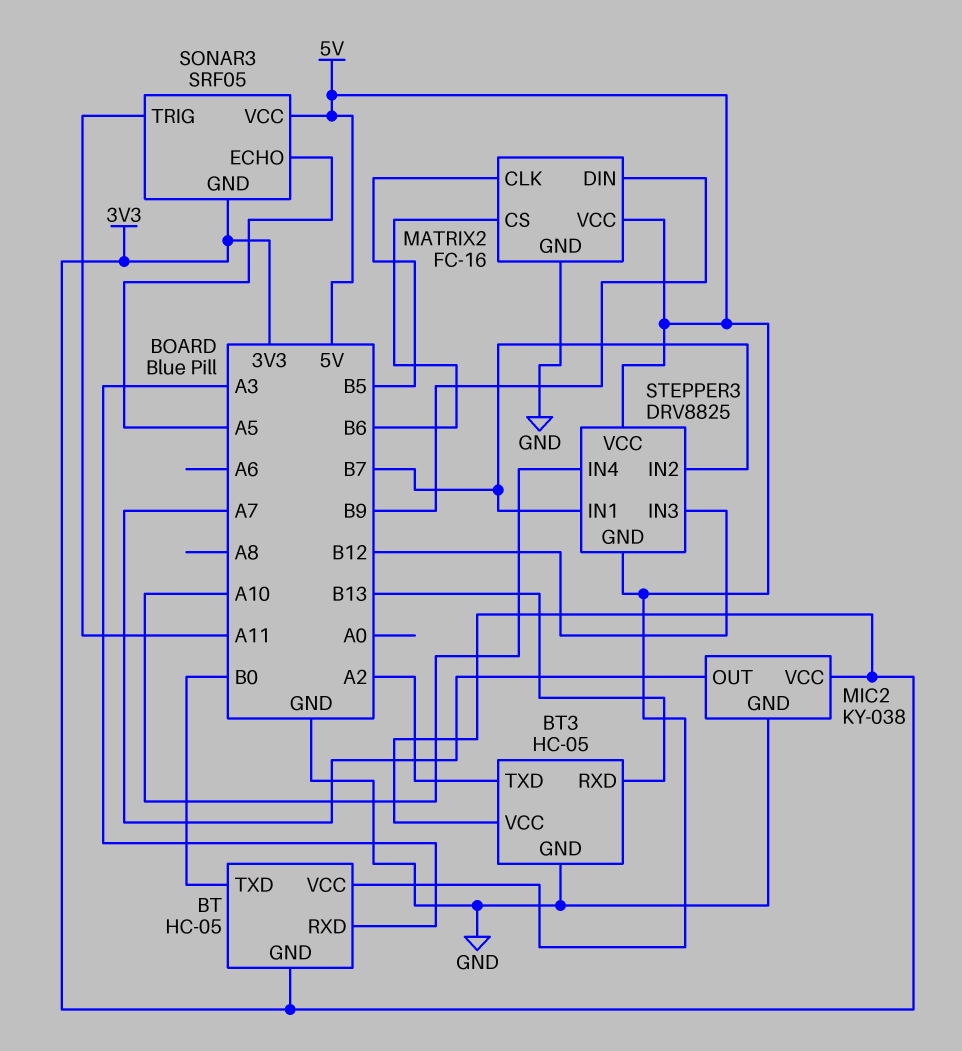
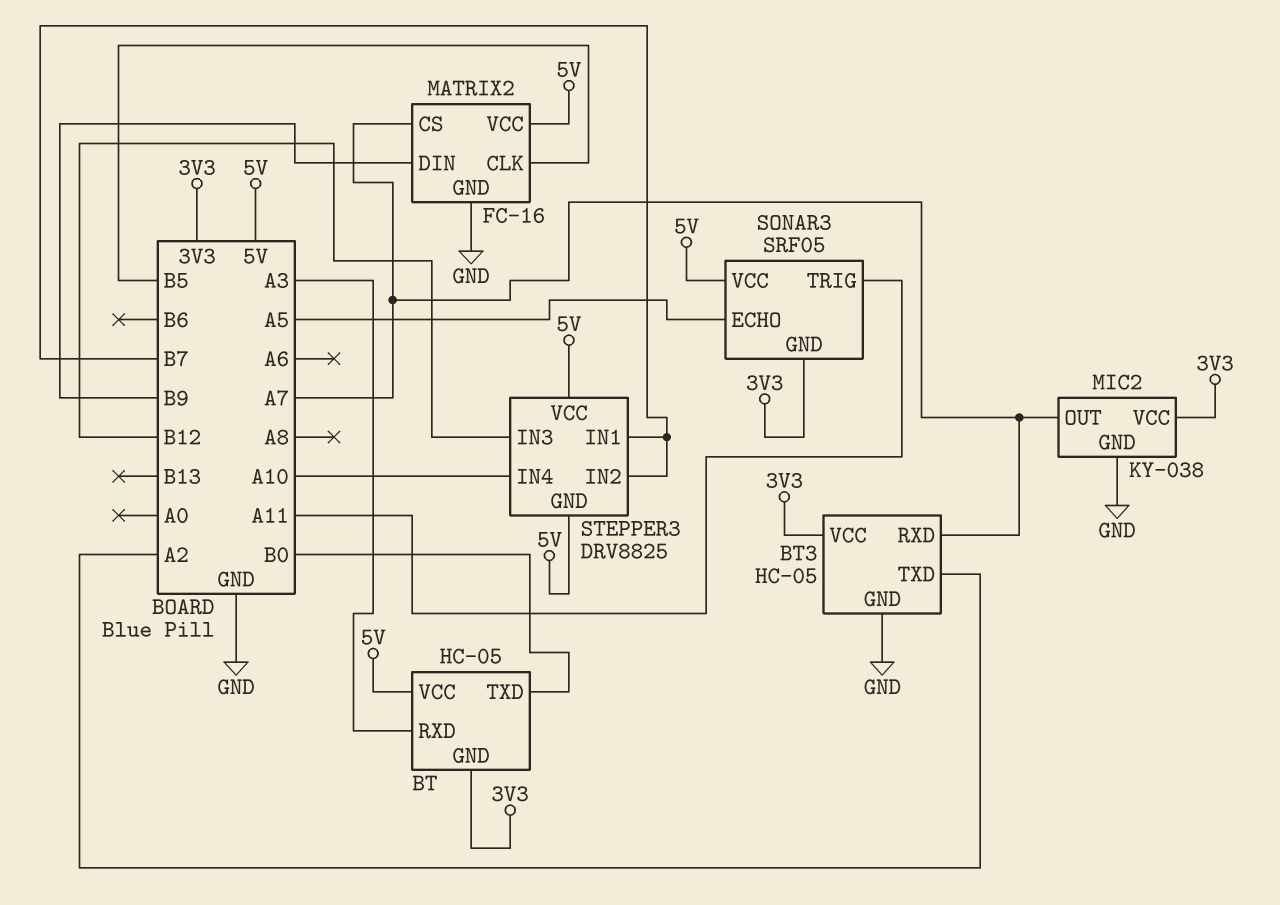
BT3 pin RXD: B13 -> A7
MATRIX2 pin CS: B6 -> A7

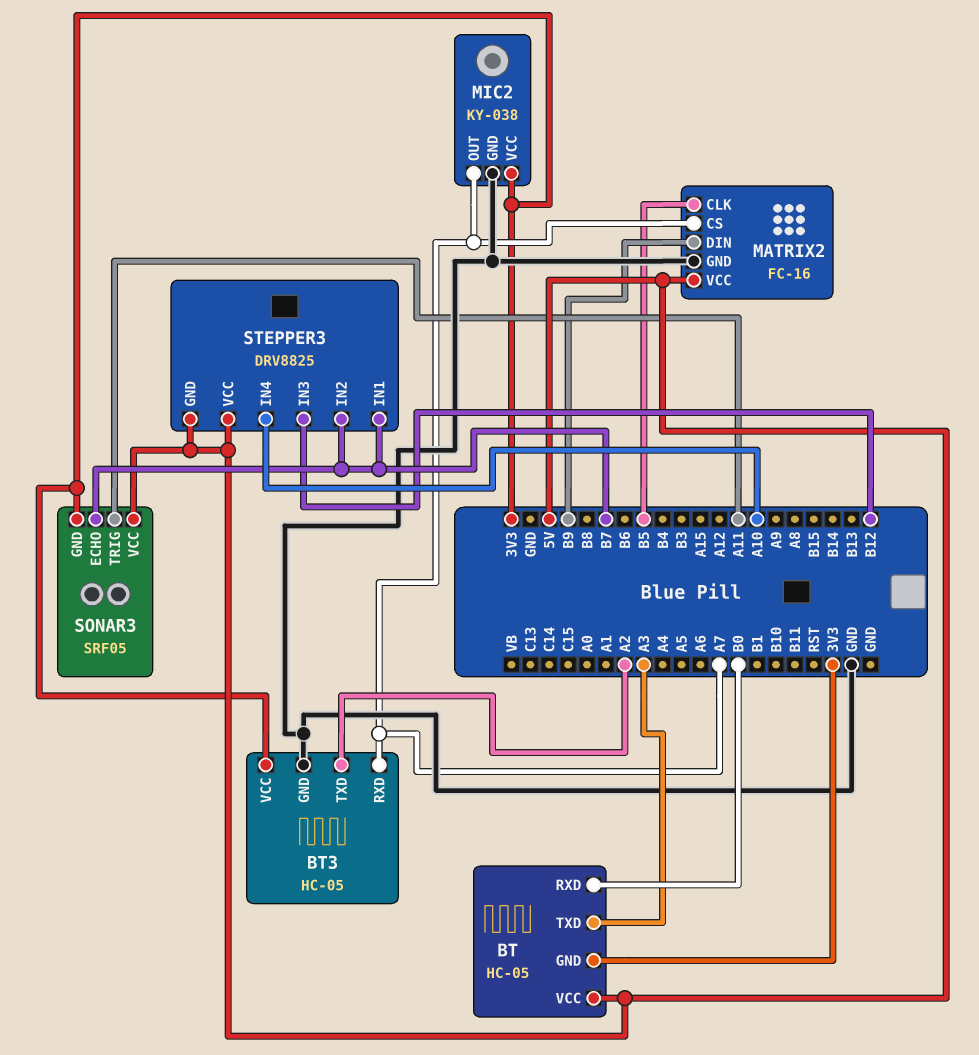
BT pin RXD: A3 -> B0
BT pin TXD: B0 -> A3
SONAR3 pin ECHO: A5 -> B7

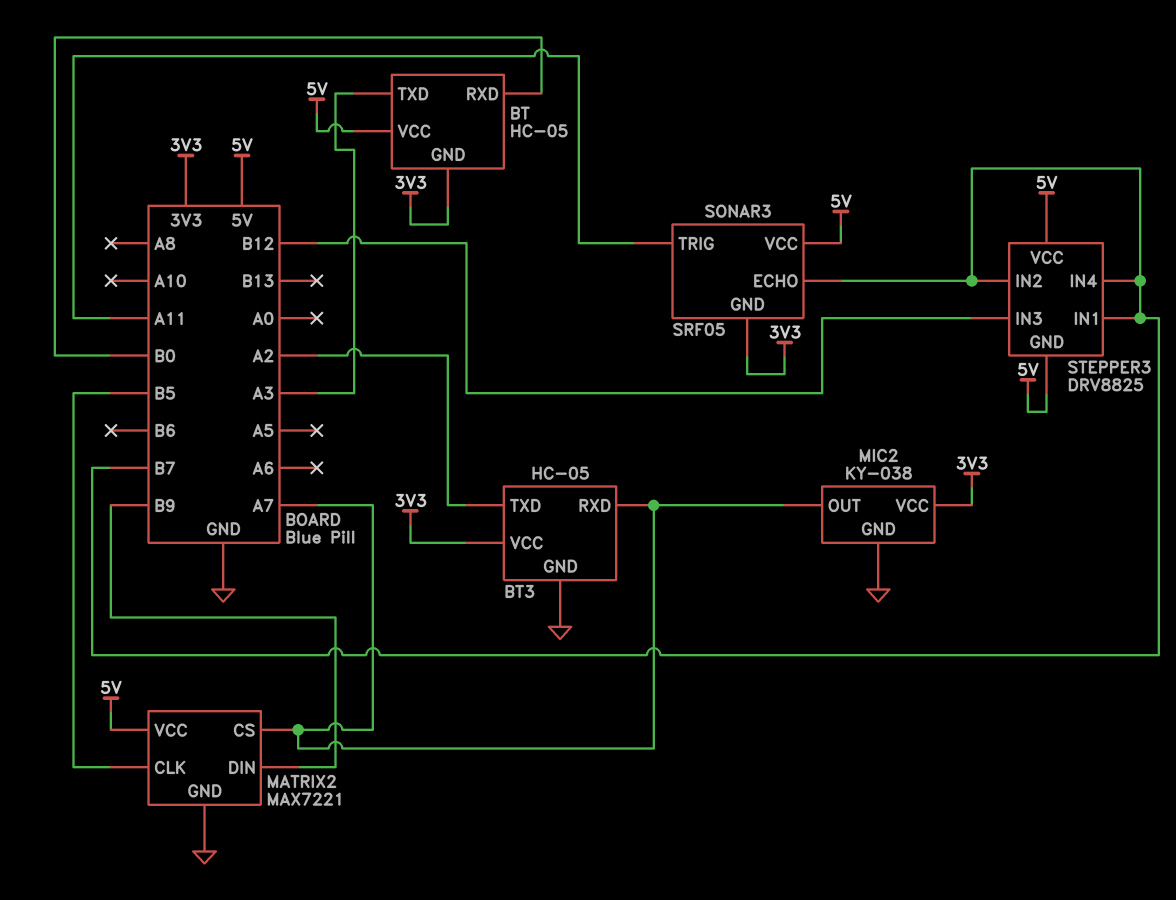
MATRIX2: FC-16 -> MAX7221
STEPPER3 pin IN4: A10 -> B7

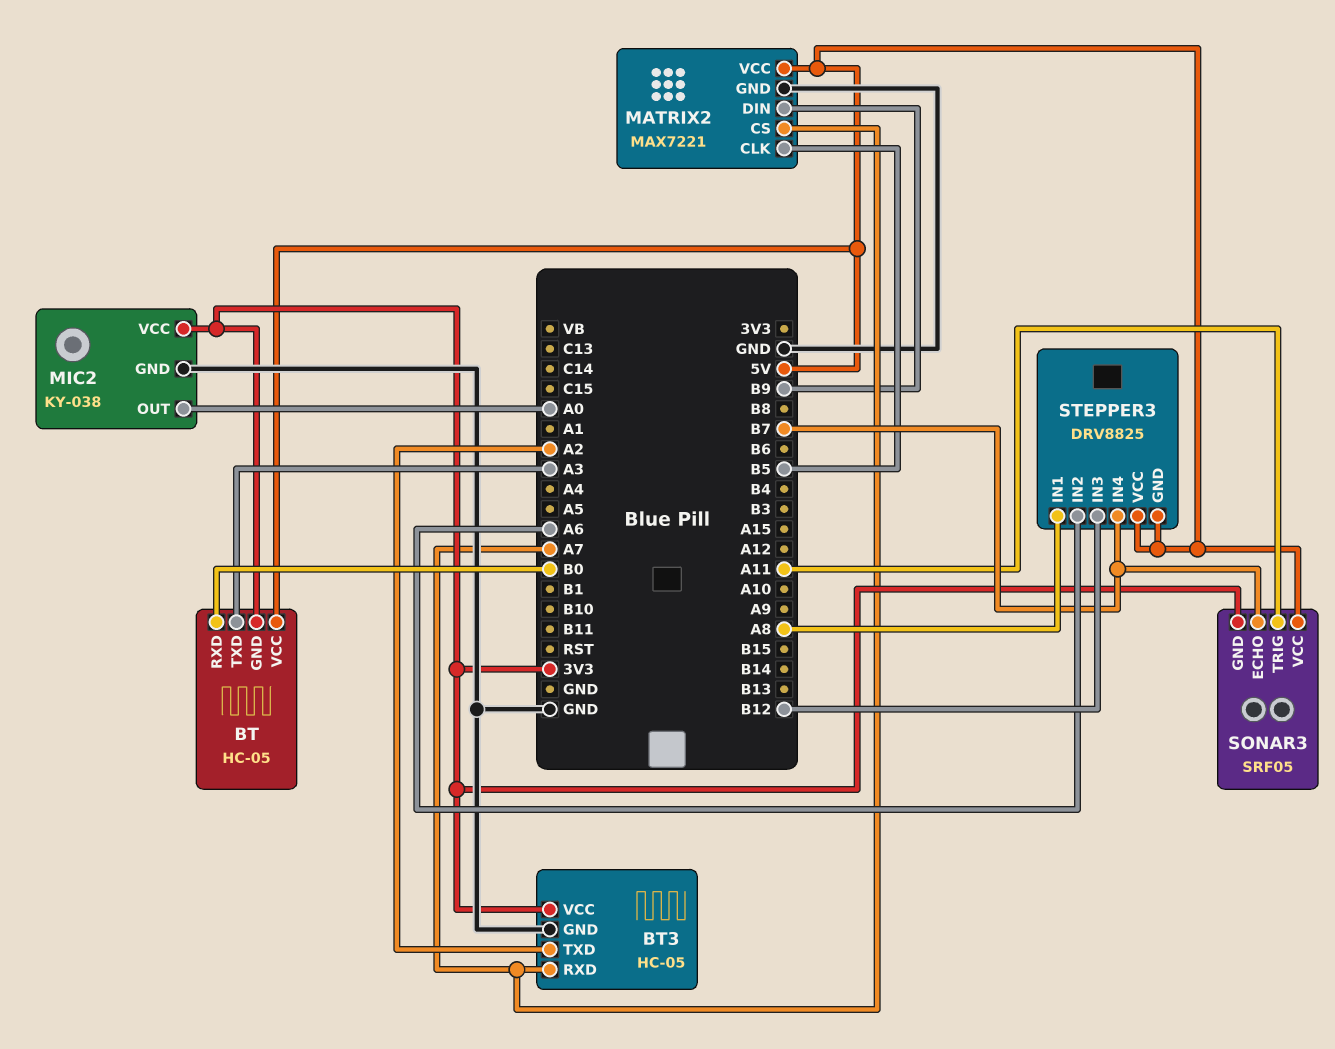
MIC2 pin OUT: A7 -> A0
STEPPER3 pin IN1: B7 -> A8
STEPPER3 pin IN2: B7 -> A6

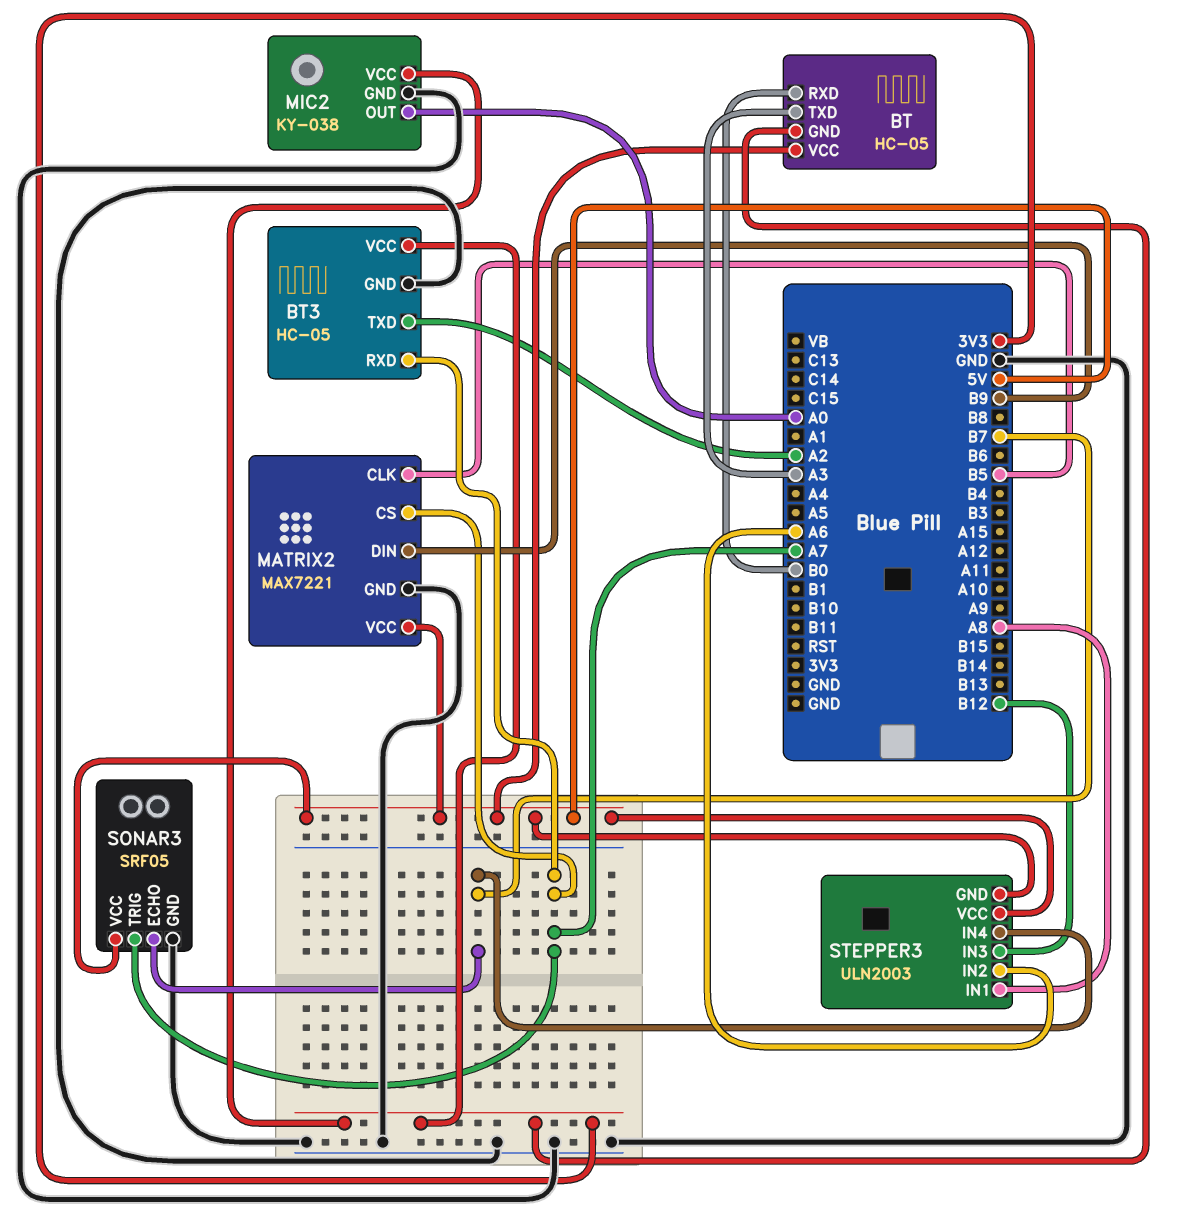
SONAR3 pin GND: 3V3 -> GND
SONAR3 pin TRIG: A11 -> A7
STEPPER3: DRV8825 -> ULN2003

